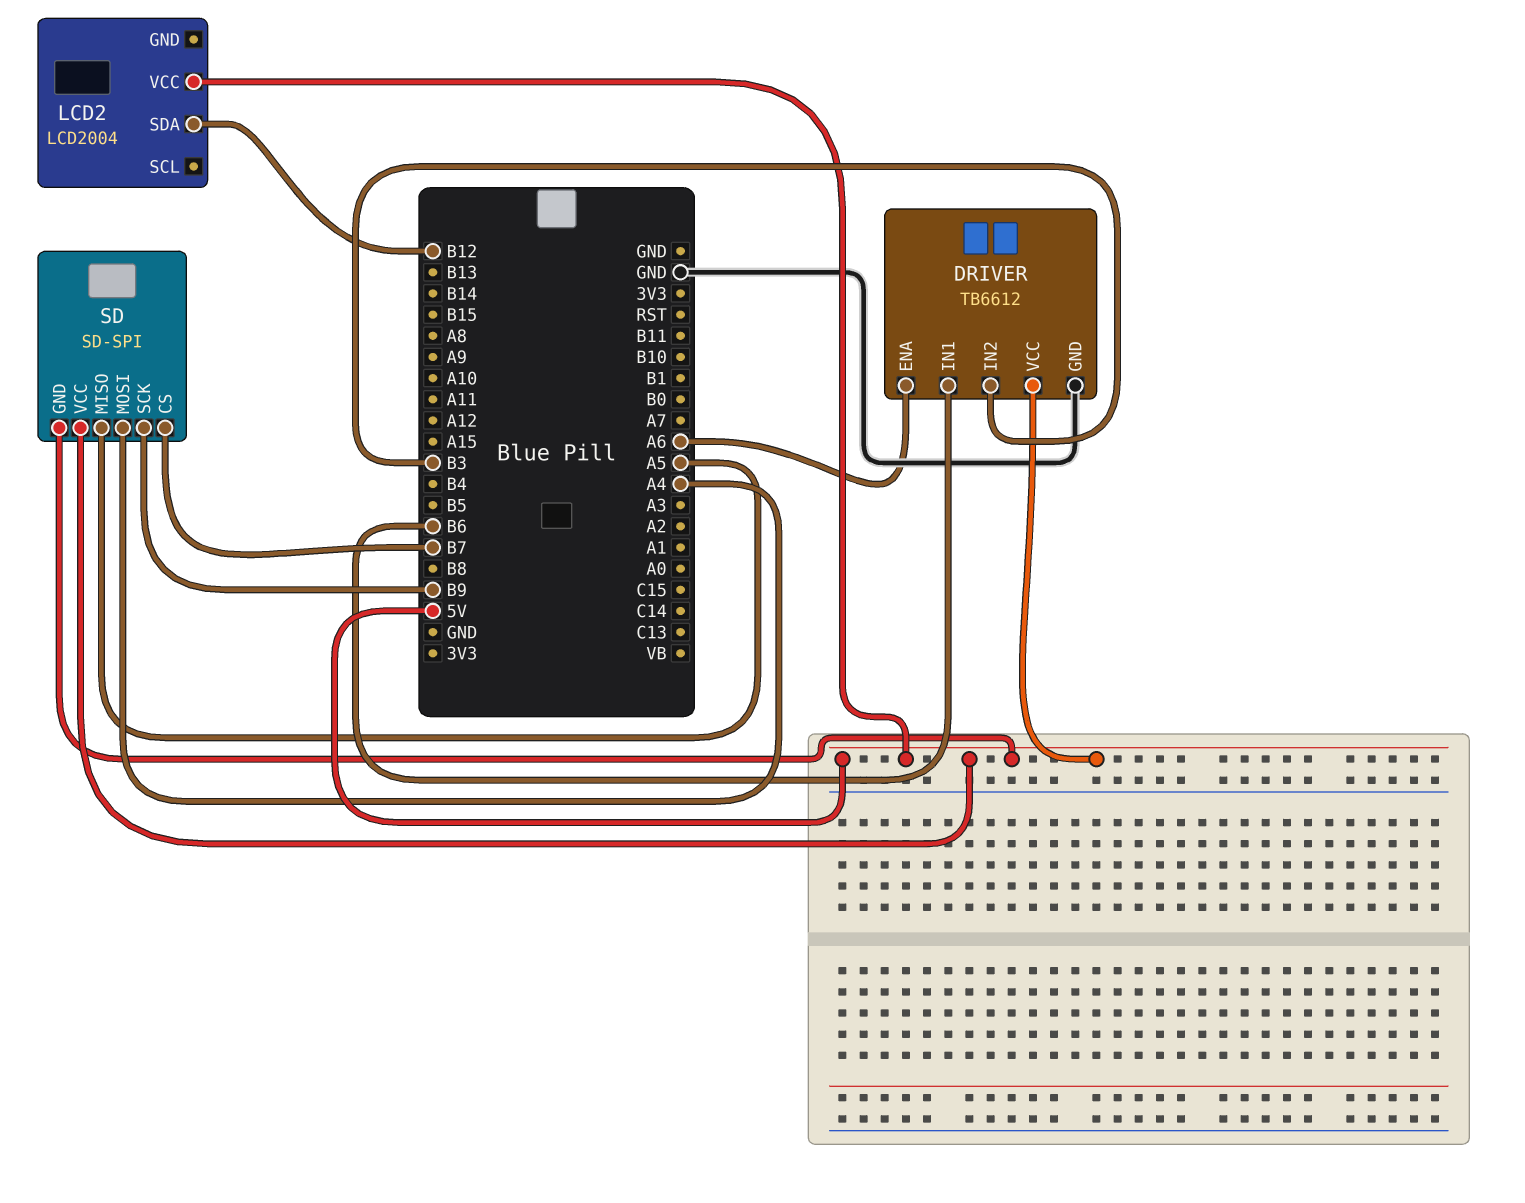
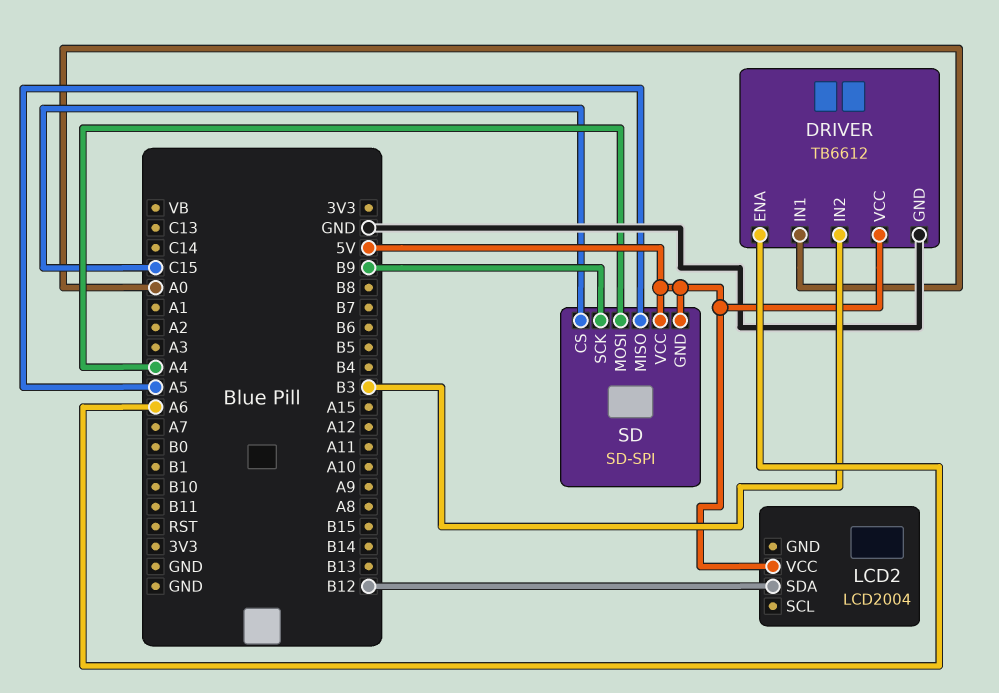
DRIVER pin IN1: B6 -> A0
SD pin CS: B7 -> C15

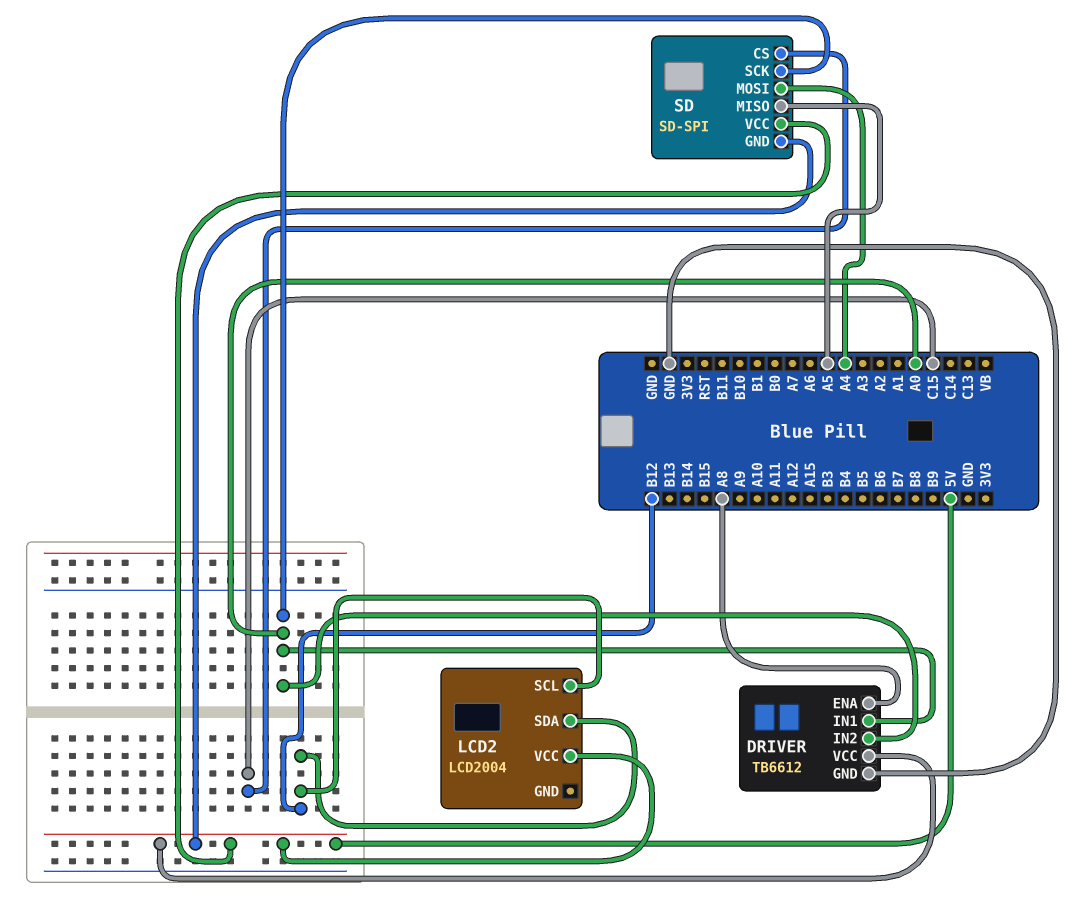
DRIVER pin ENA: A6 -> A8
DRIVER pin IN2: B3 -> A0
LCD2 pin SCL: none -> B12
SD pin SCK: B9 -> A0

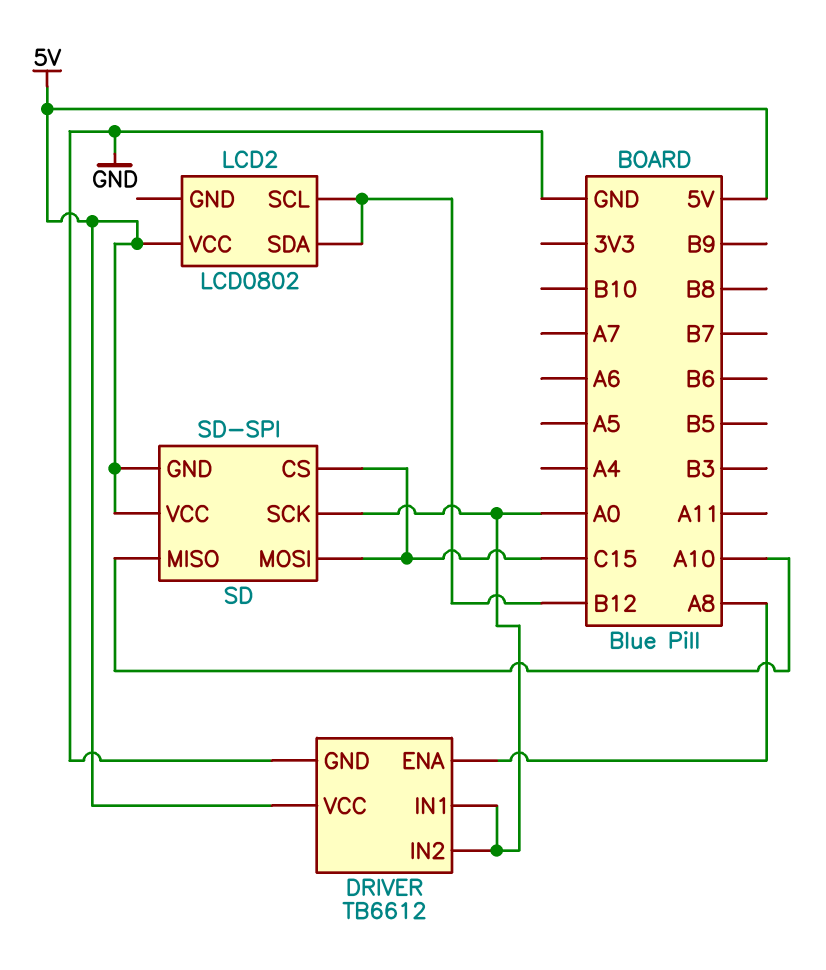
LCD2: LCD2004 -> LCD0802
SD pin MISO: A5 -> A10
SD pin MOSI: A4 -> C15

